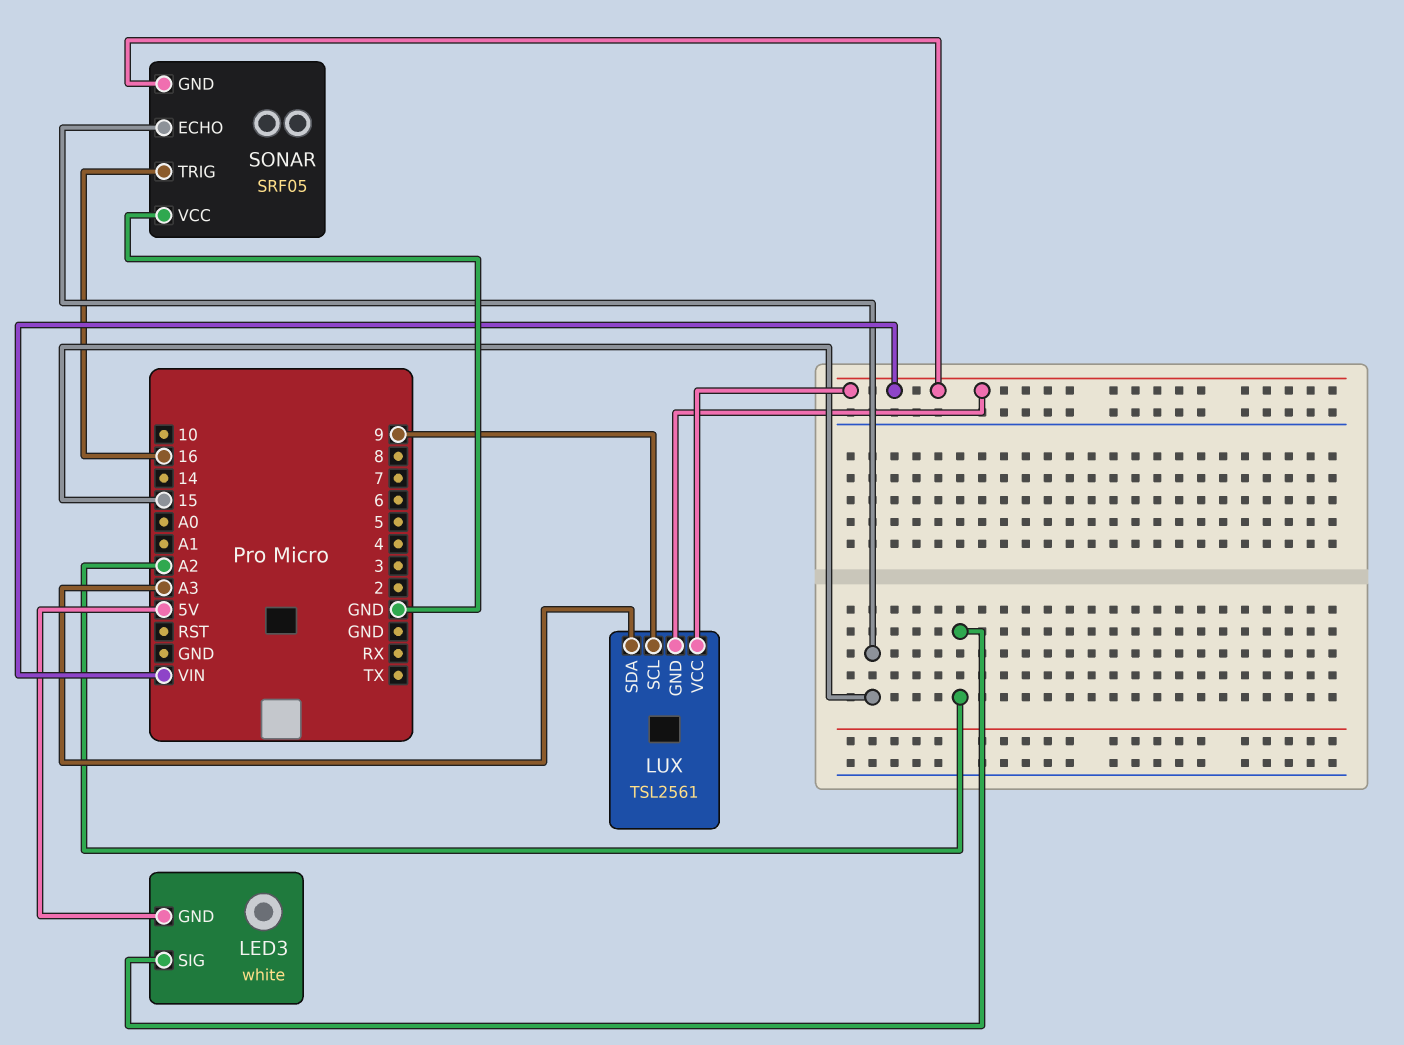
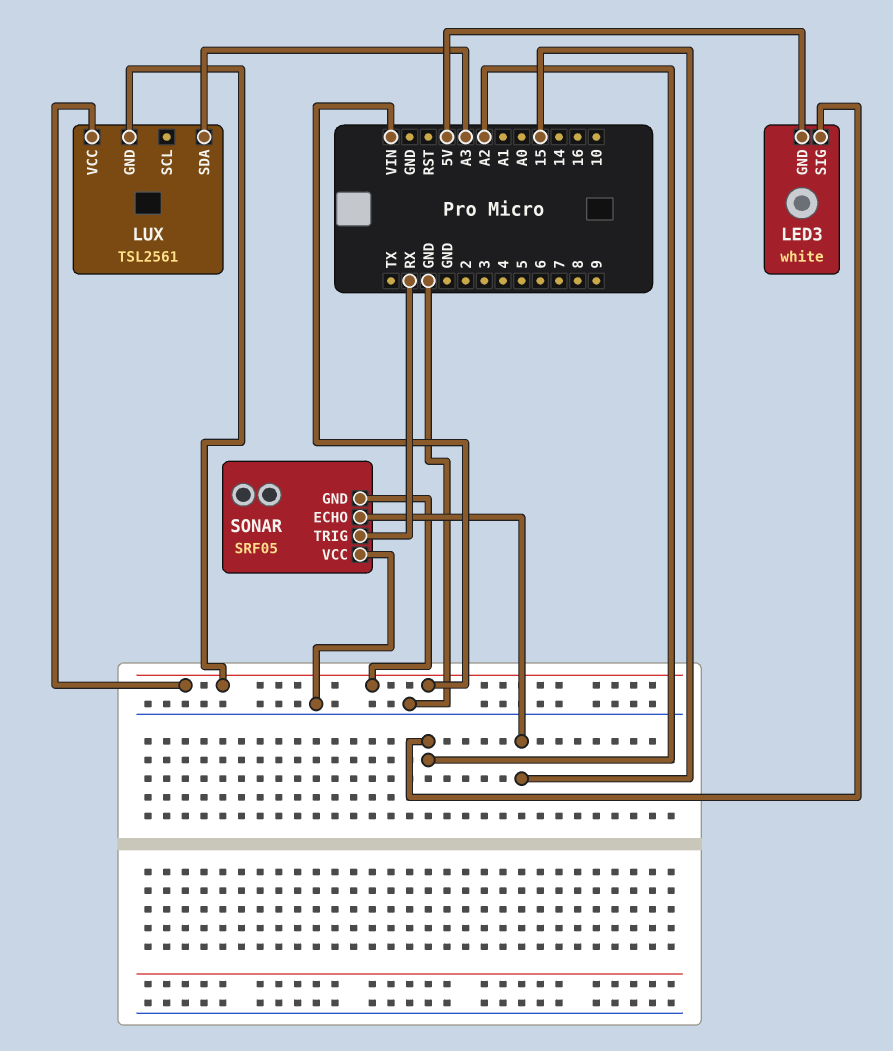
LUX pin SCL: 9 -> none
SONAR pin TRIG: 16 -> RX

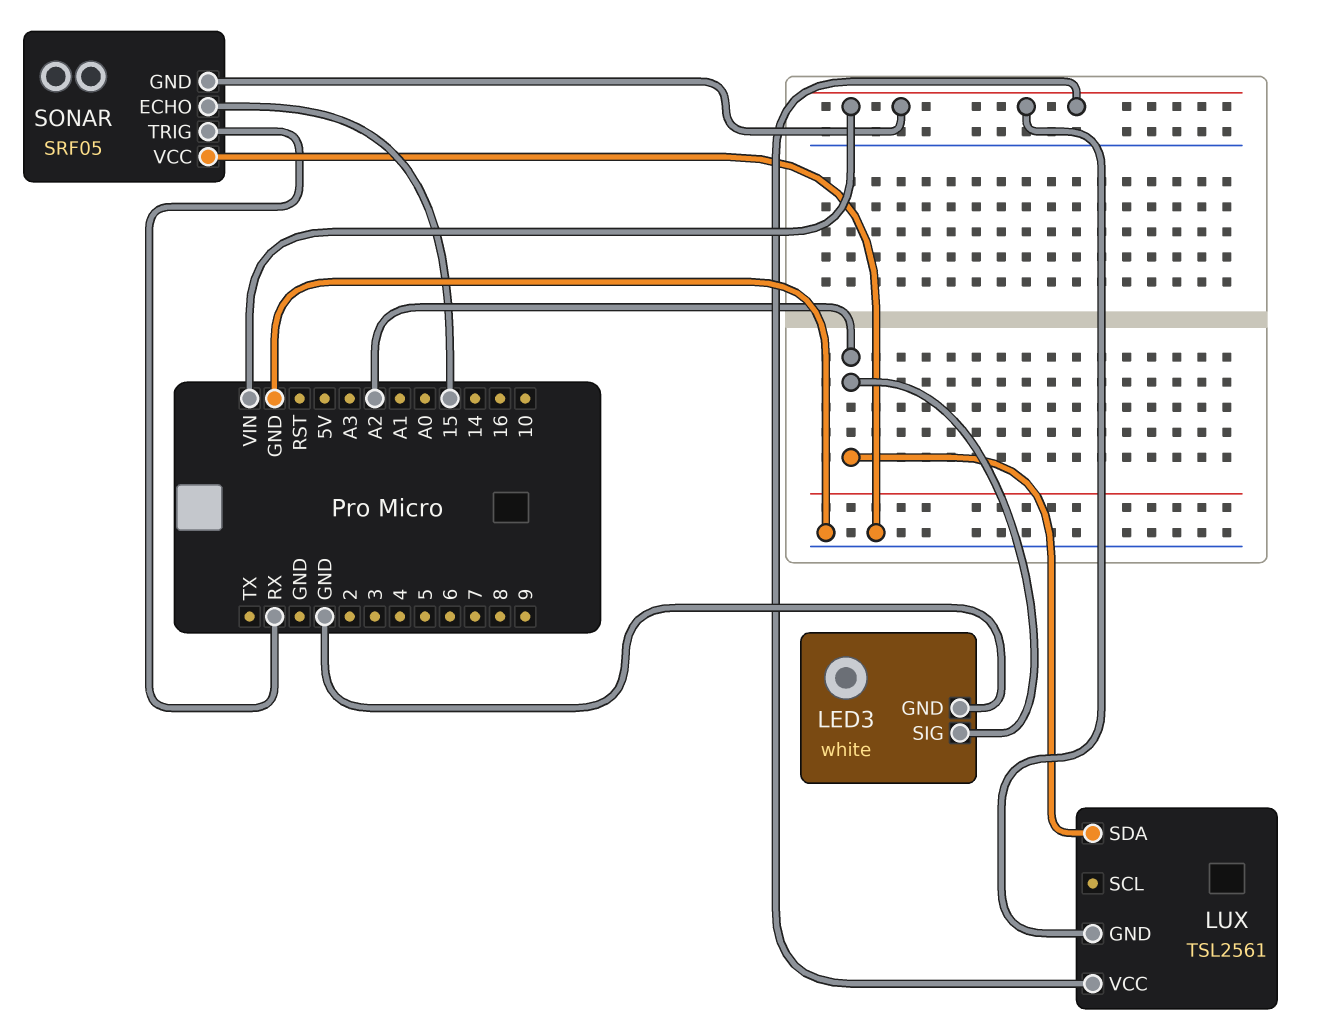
LED3 pin GND: 5V -> GND
LUX pin SDA: A3 -> A2

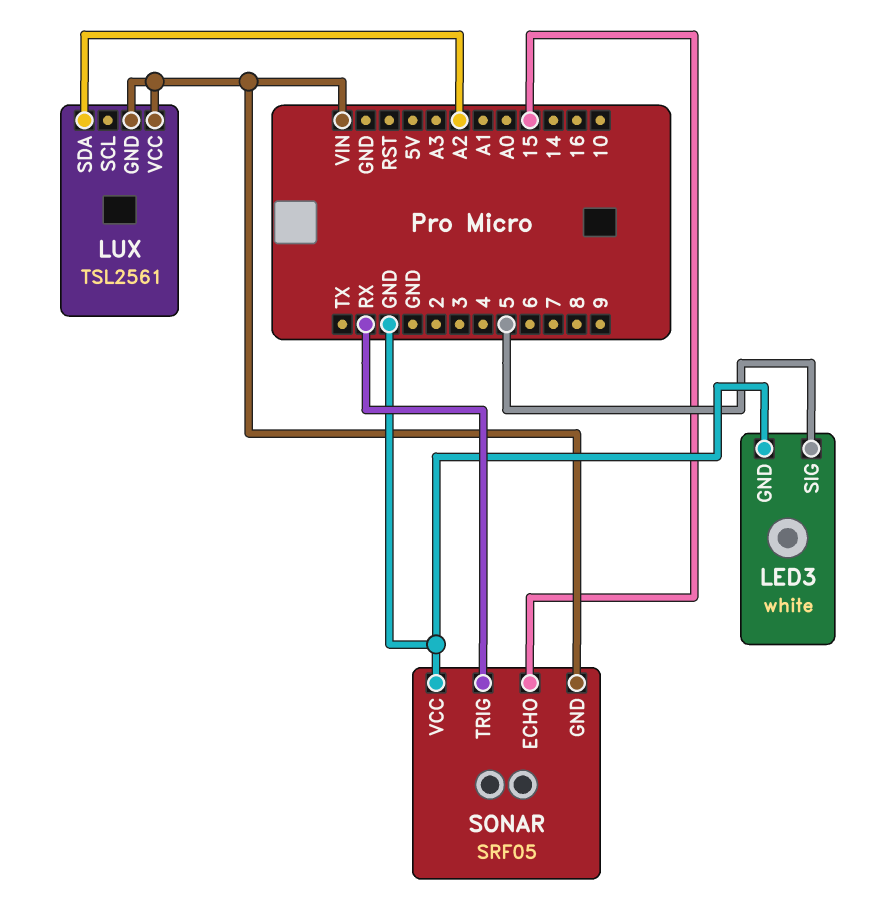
LED3 pin SIG: A2 -> 5

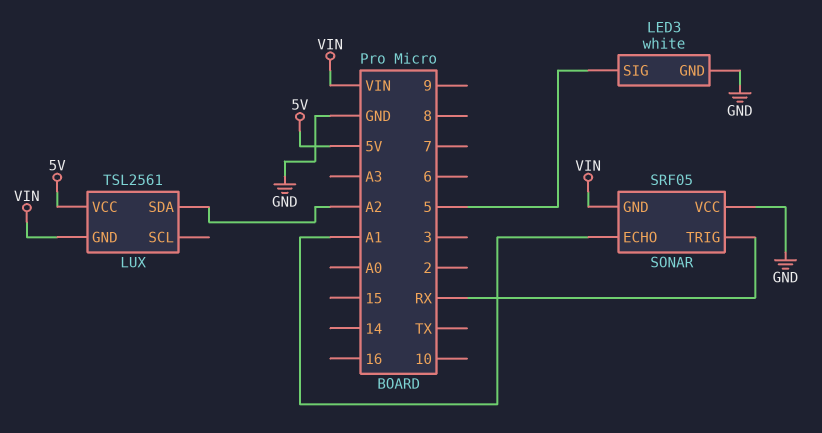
LUX pin VCC: VIN -> 5V
SONAR pin ECHO: 15 -> A1

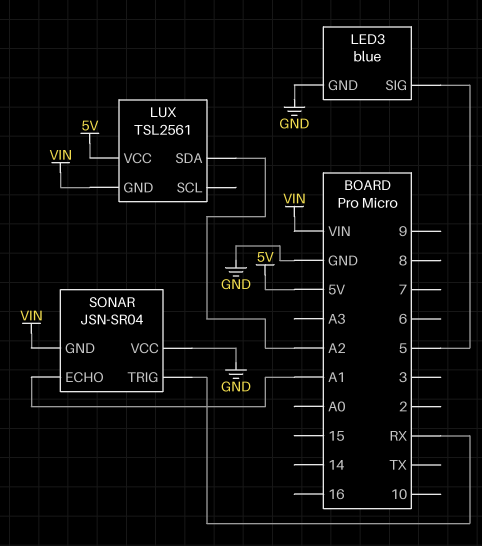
LED3: white -> blue
SONAR: SRF05 -> JSN-SR04

